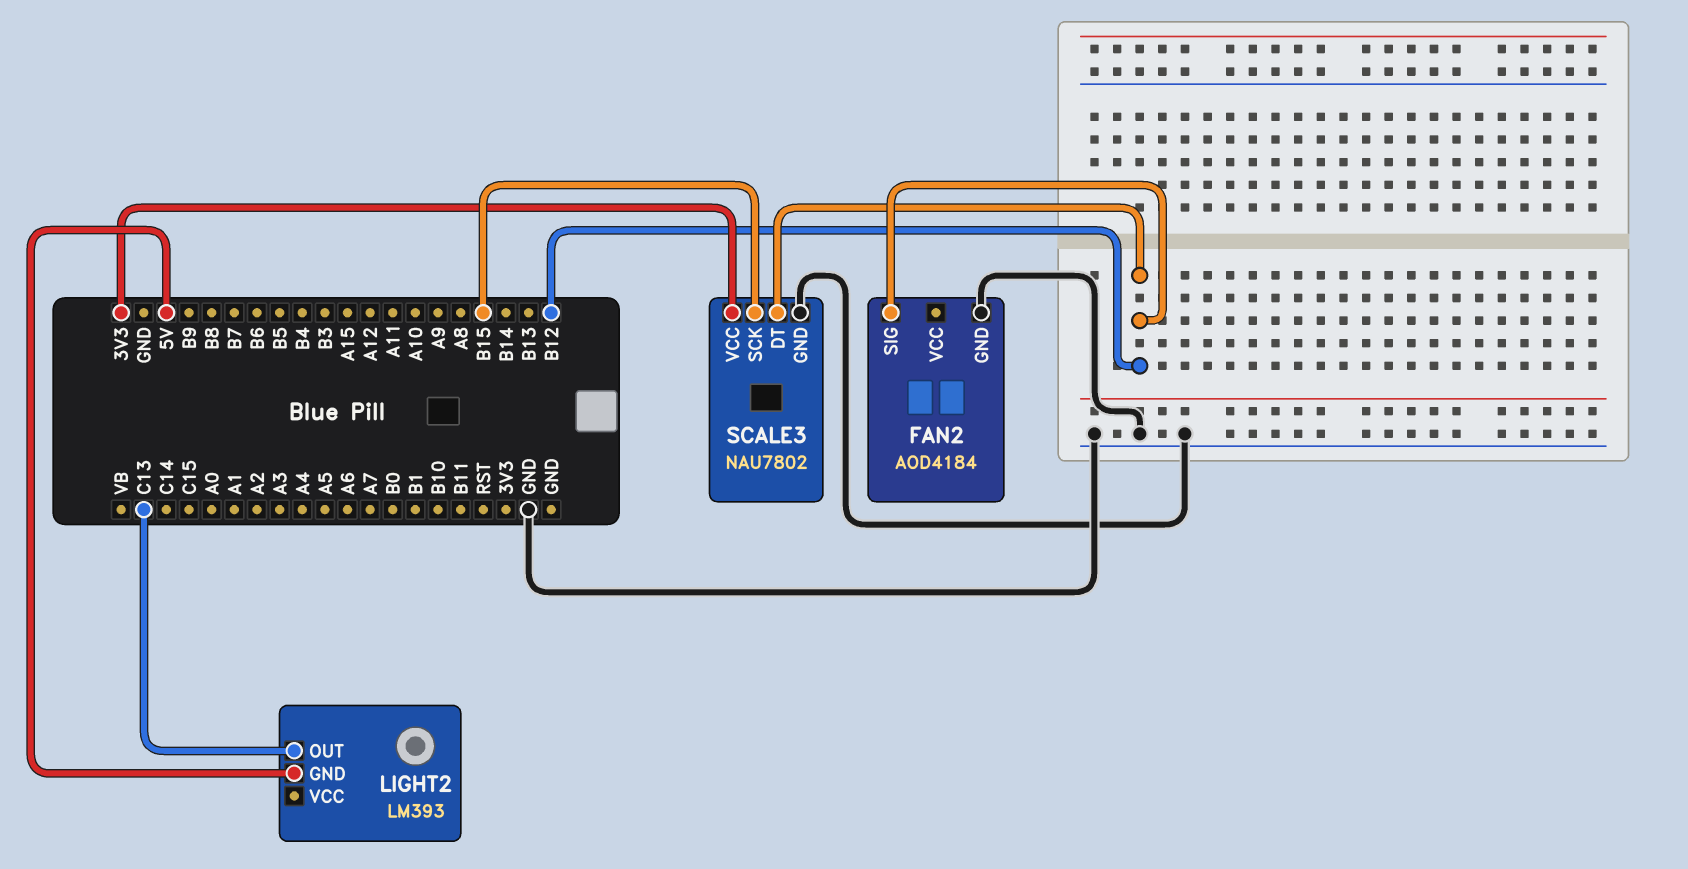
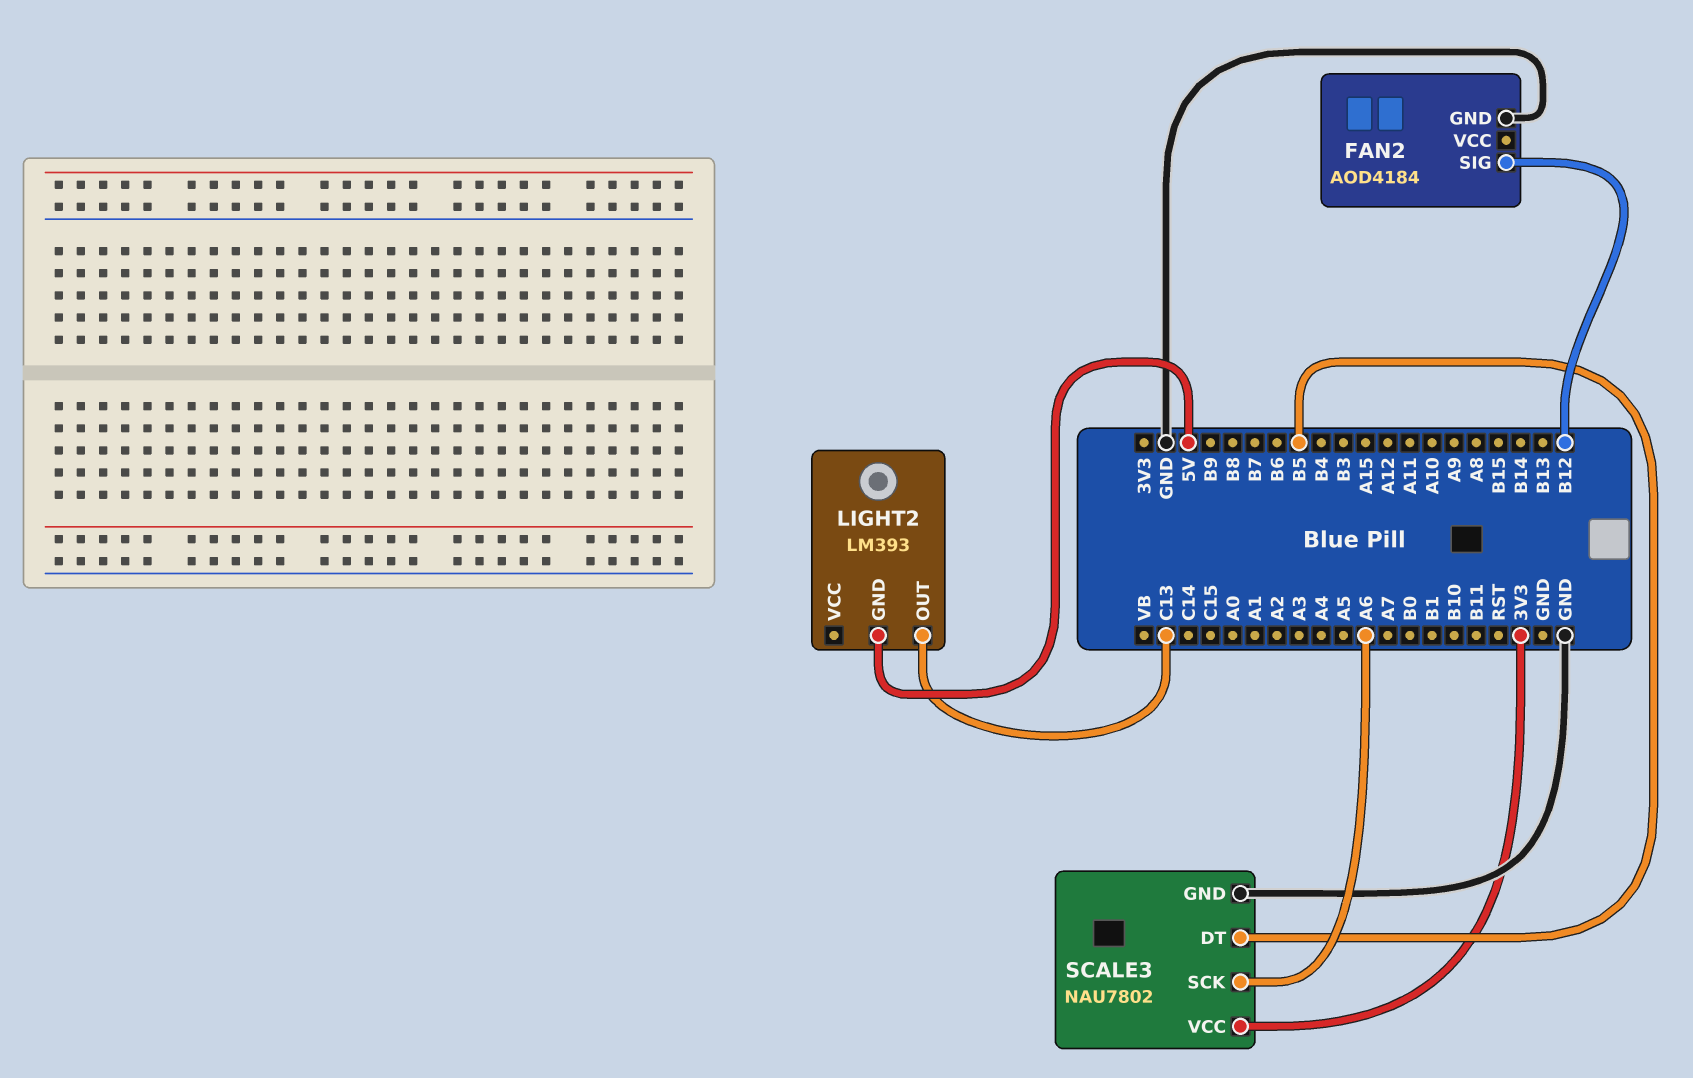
SCALE3 pin DT: B12 -> B5
SCALE3 pin SCK: B15 -> A6

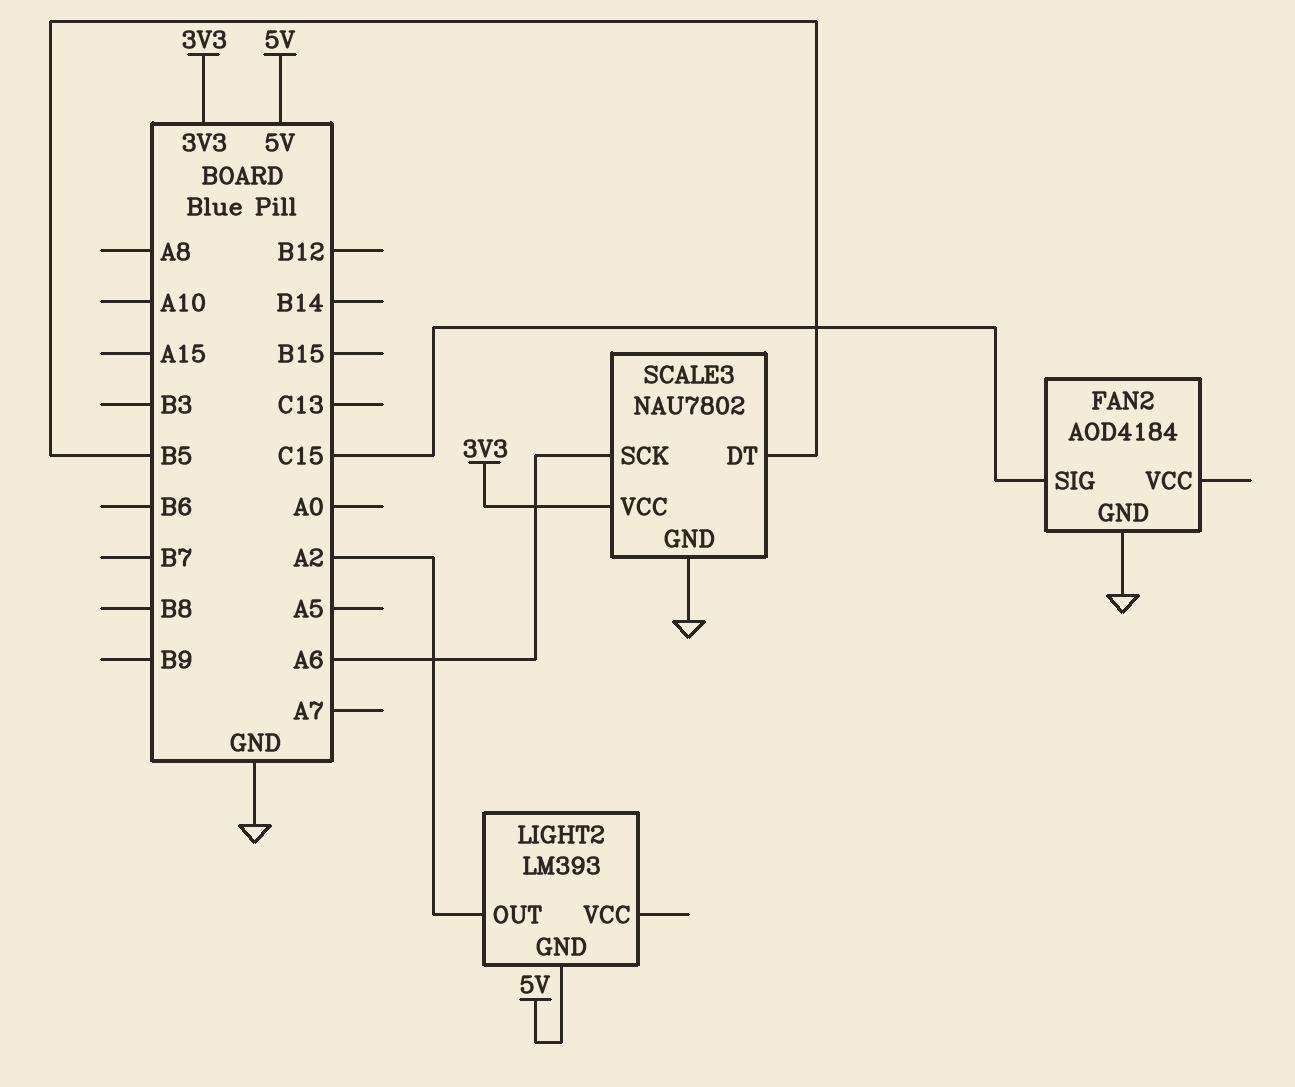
FAN2 pin SIG: B12 -> C15
LIGHT2 pin OUT: C13 -> A2

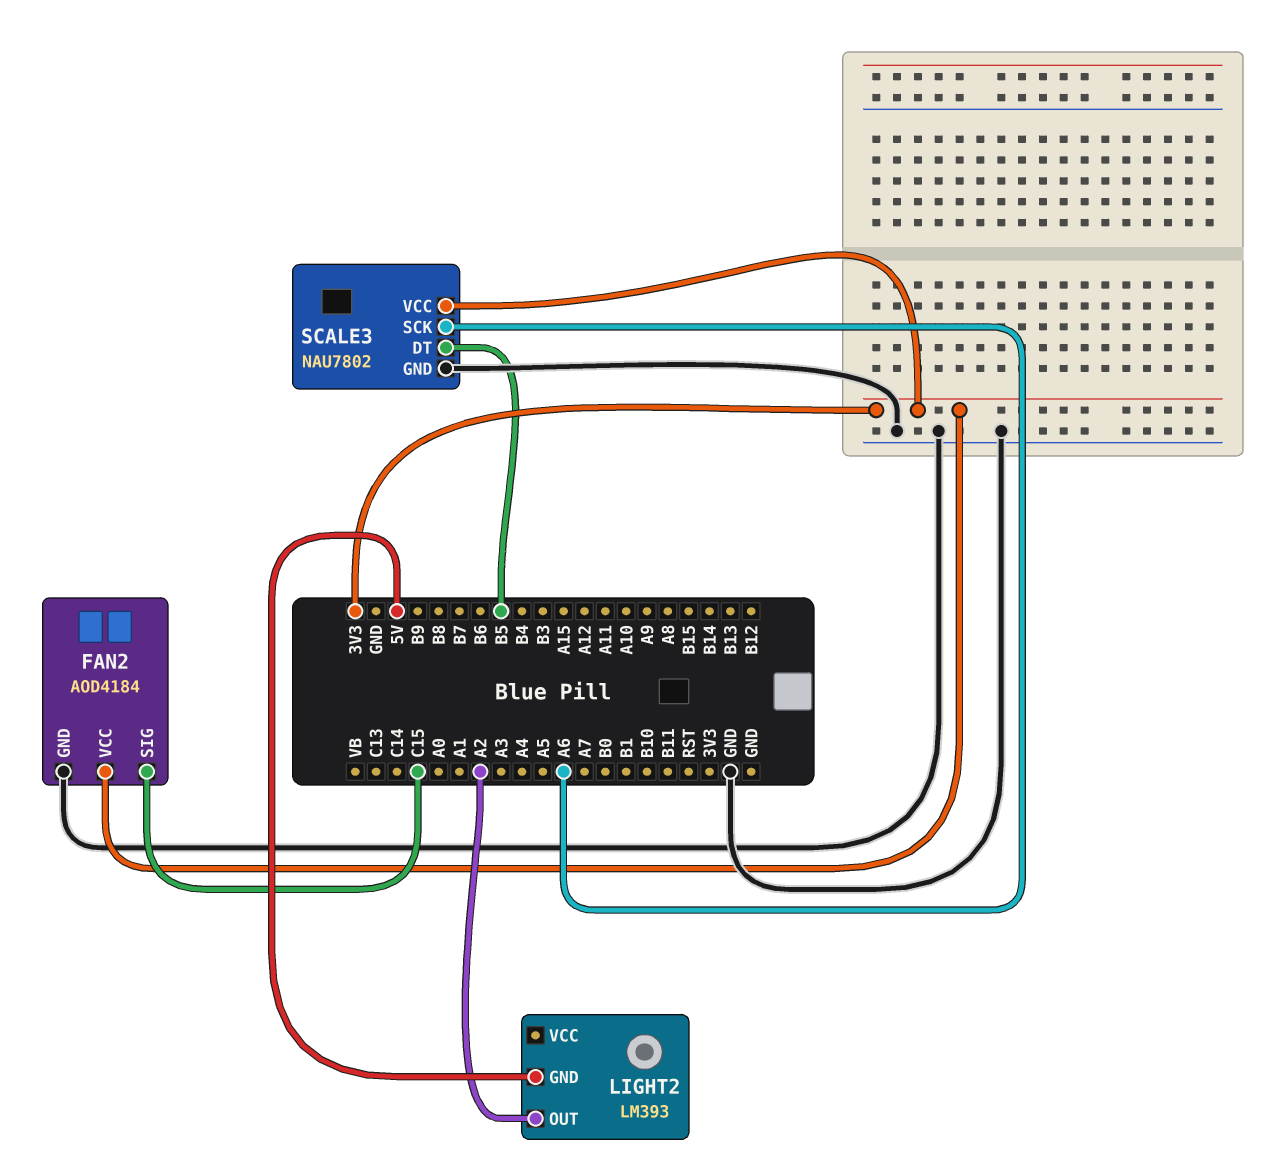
FAN2 pin VCC: none -> 3V3

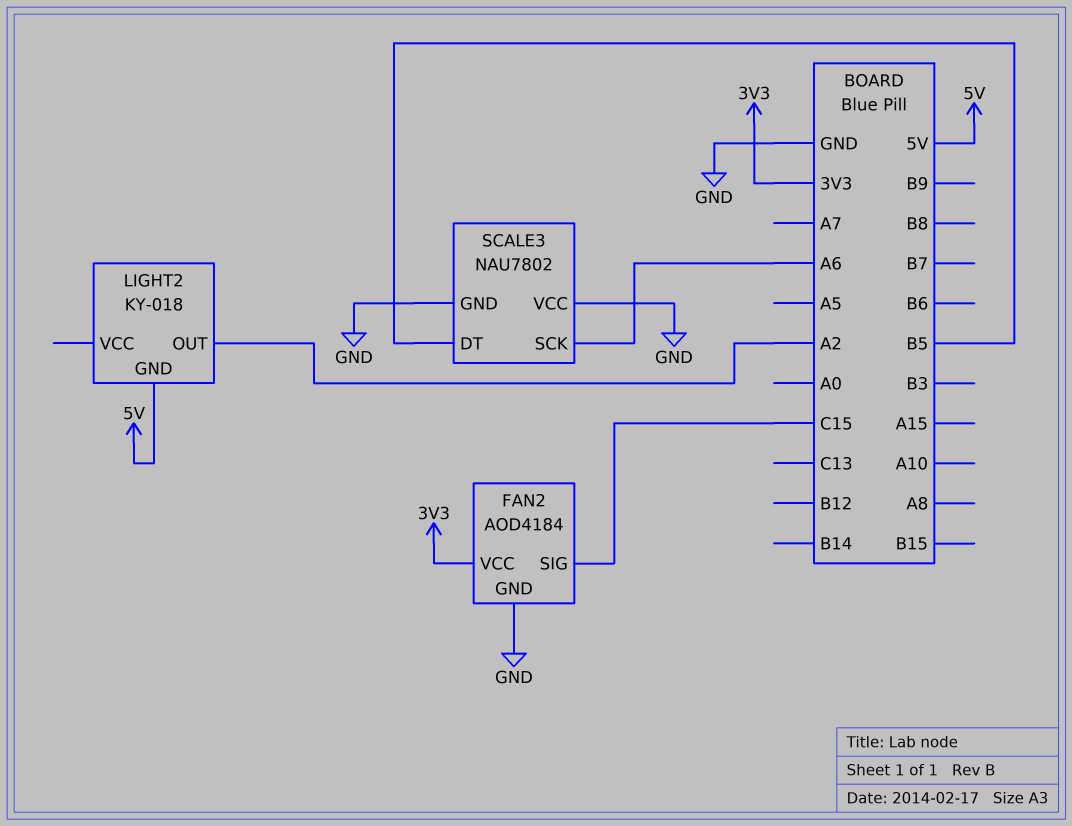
LIGHT2: LM393 -> KY-018
SCALE3 pin VCC: 3V3 -> GND

